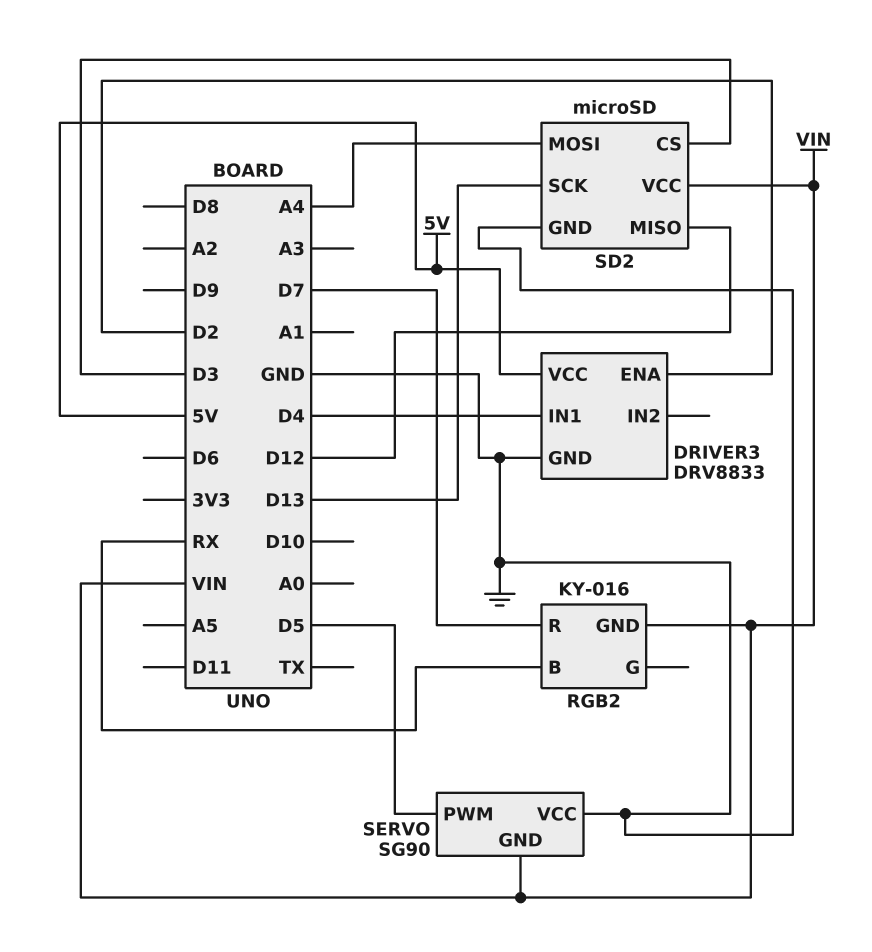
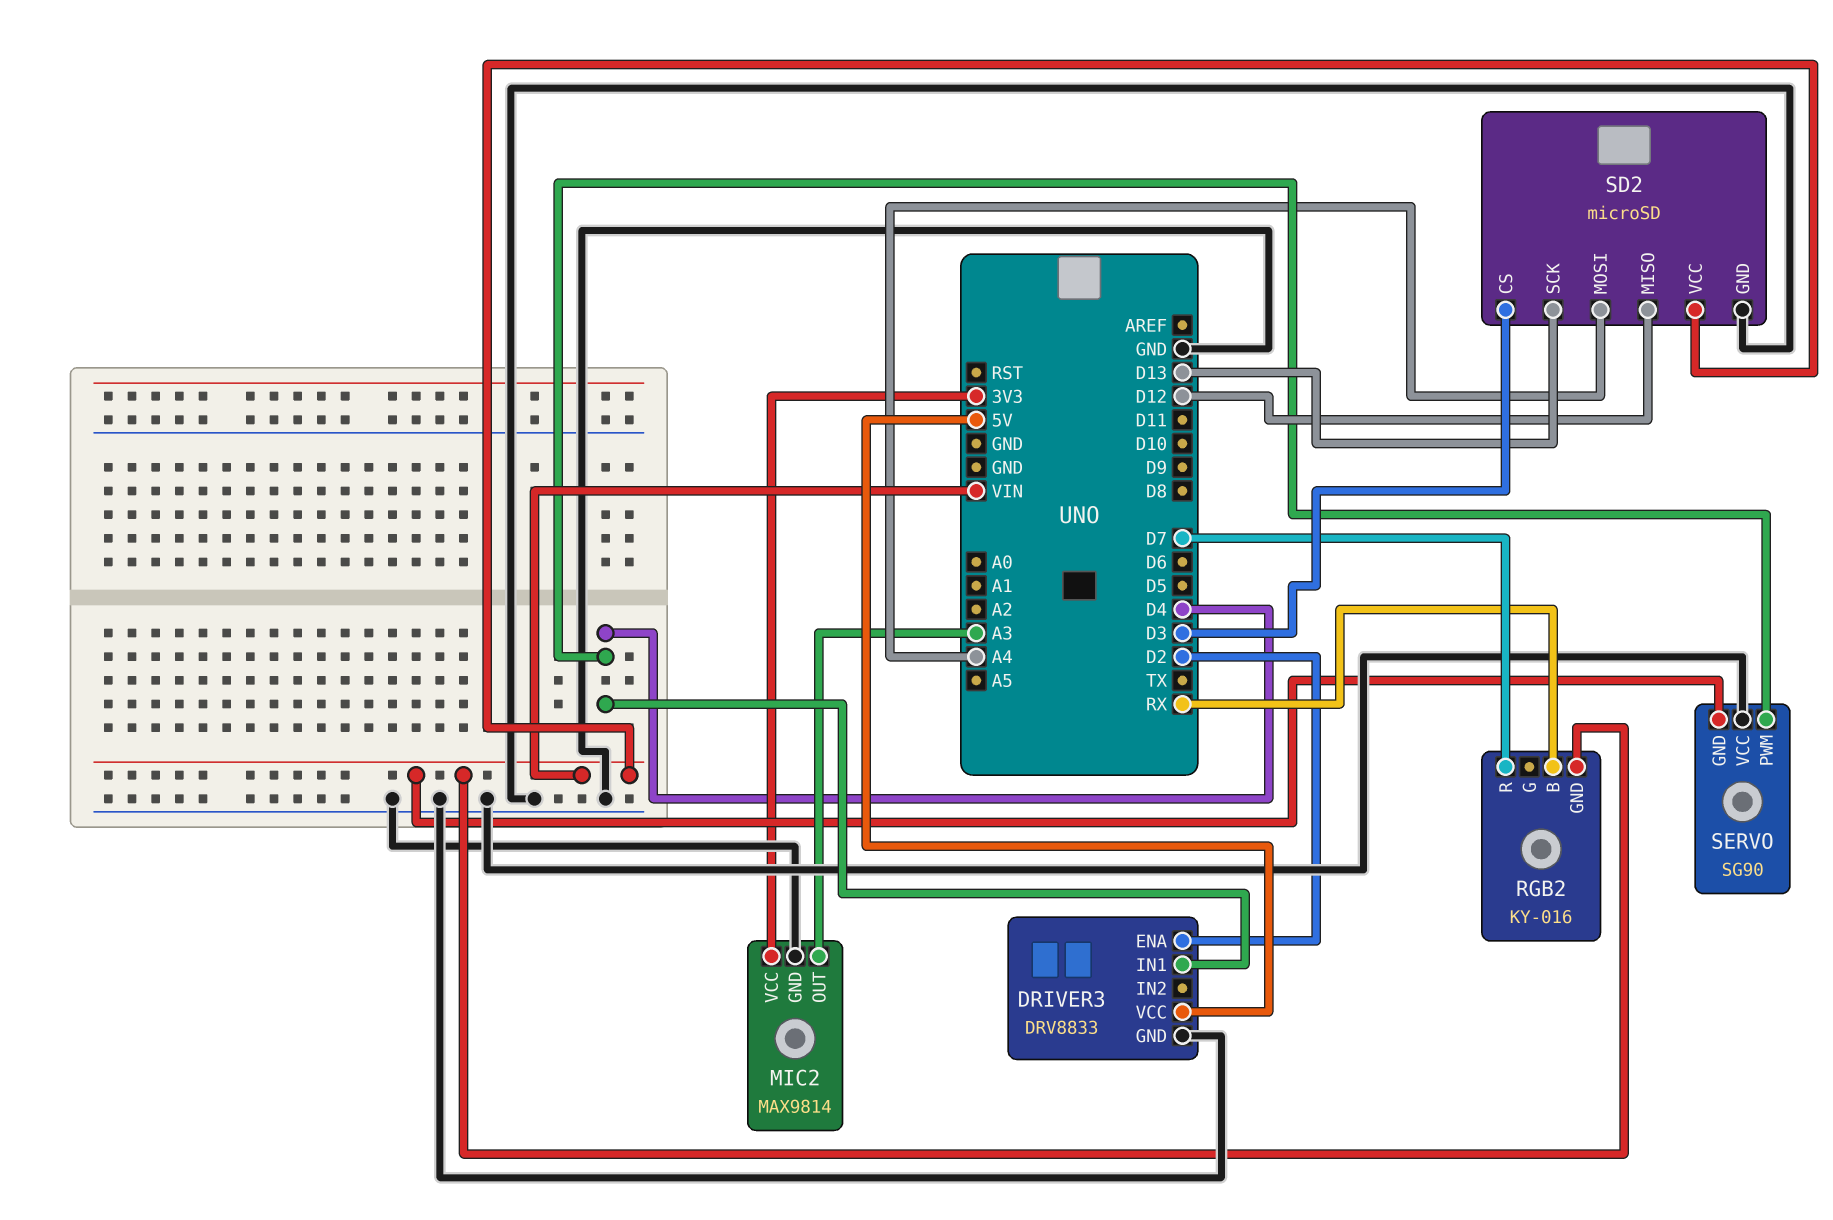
MIC2: none -> MAX9814
MIC2 pin GND: none -> GND
MIC2 pin OUT: none -> A3
MIC2 pin VCC: none -> 3V3
SERVO pin PWM: D5 -> D4

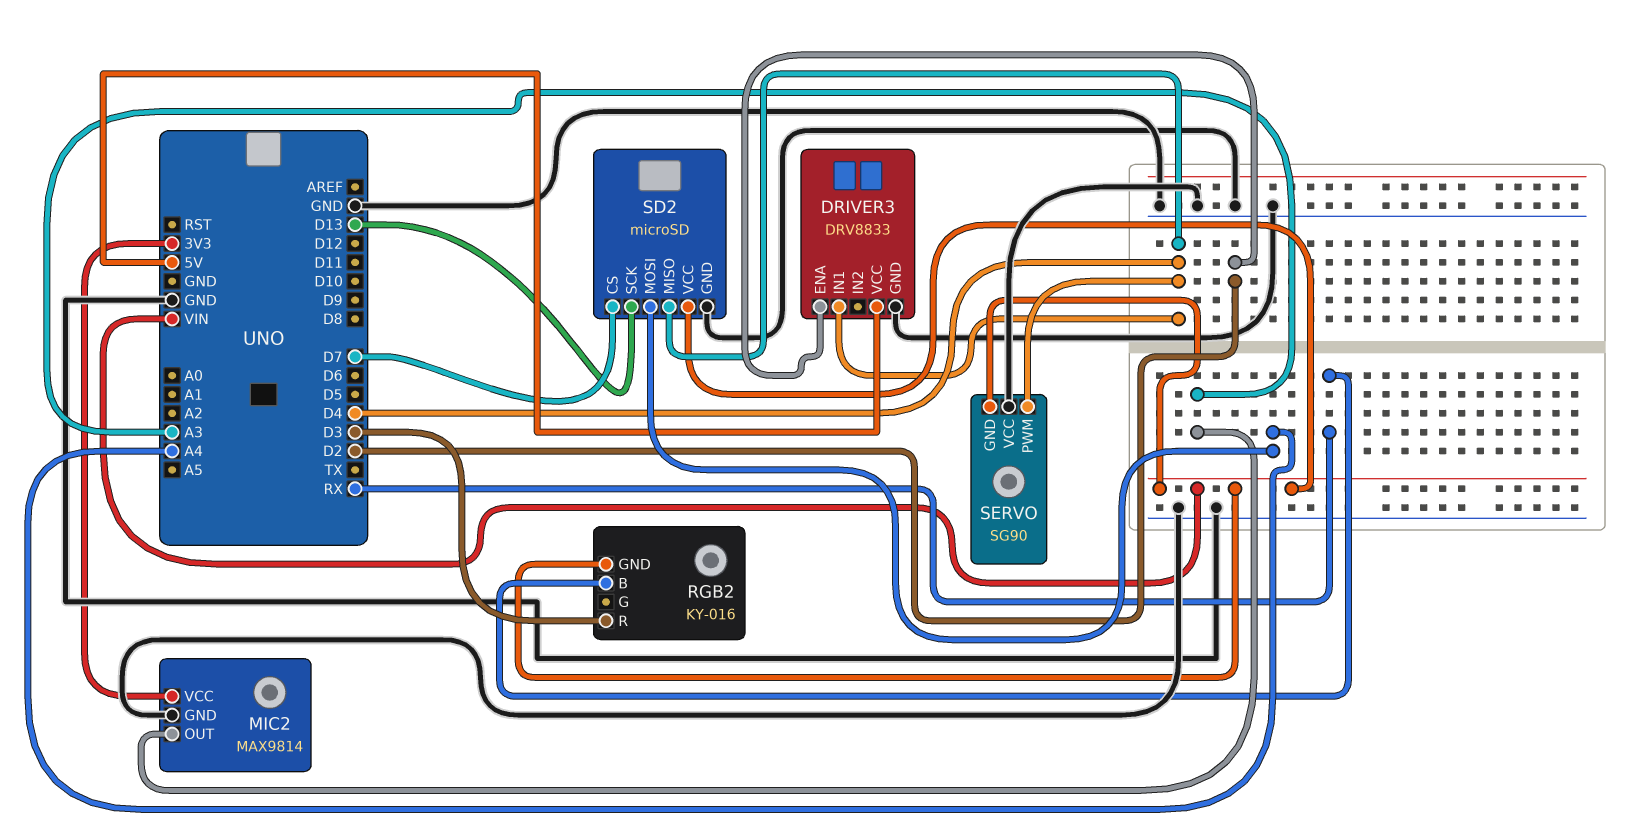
RGB2 pin R: D7 -> D3
SD2 pin CS: D3 -> D7
SD2 pin MISO: D12 -> D4

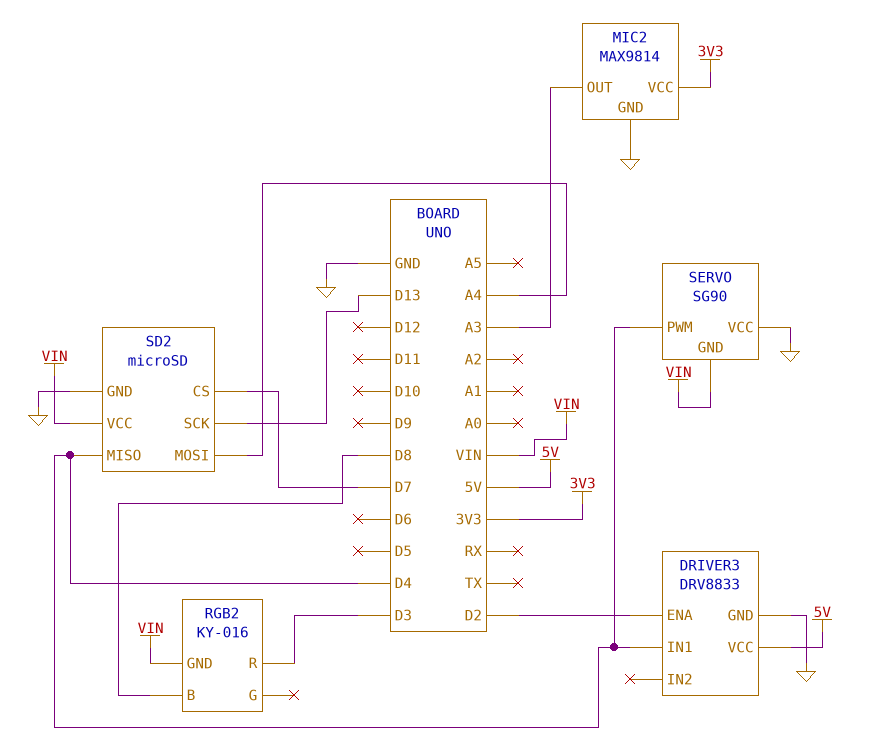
RGB2 pin B: RX -> D8

